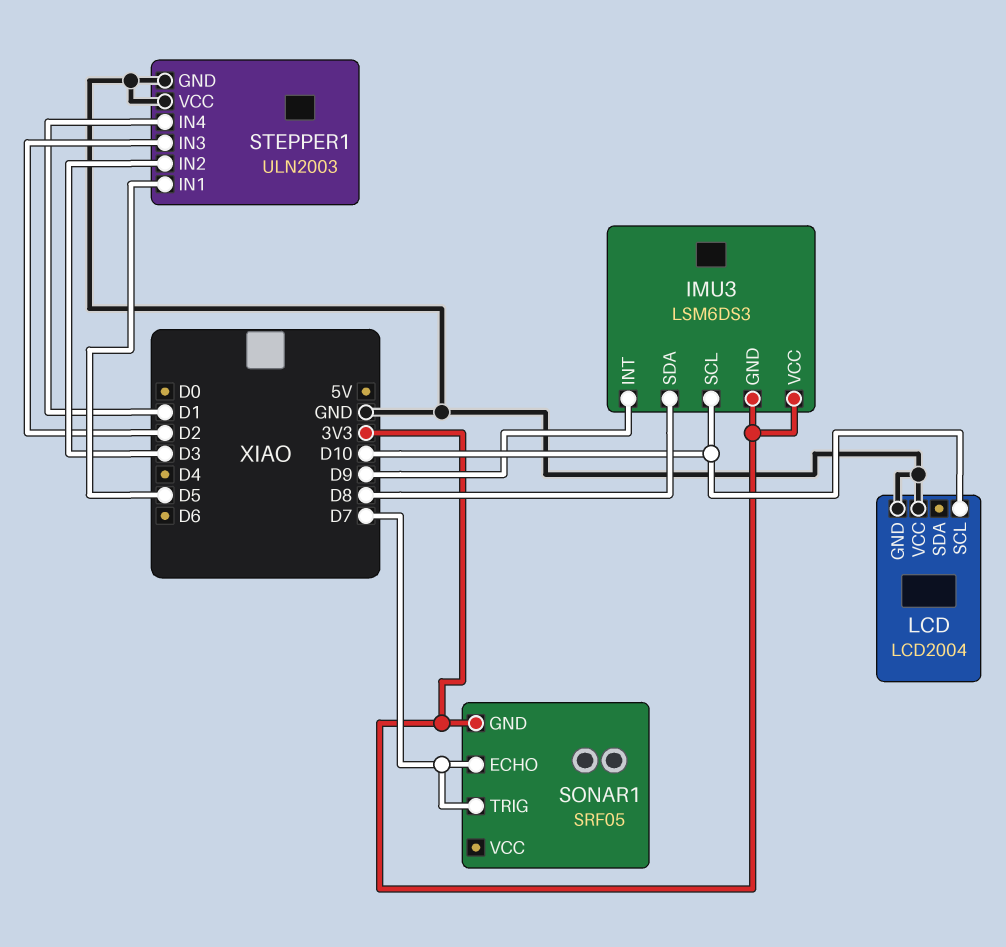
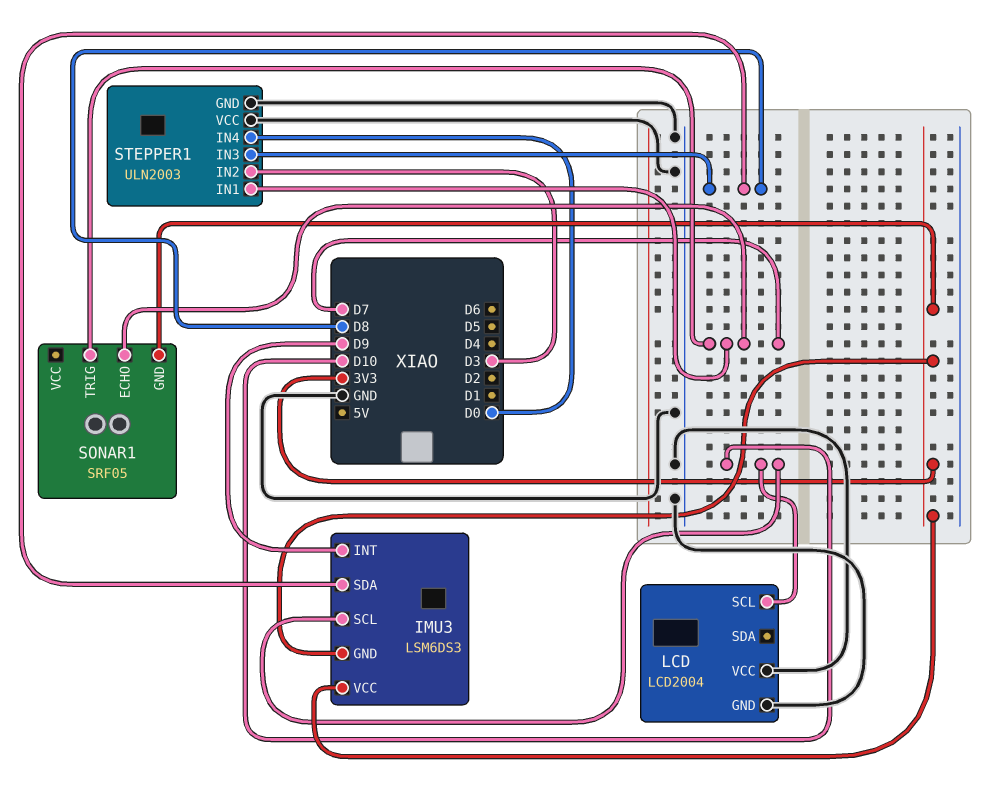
STEPPER1 pin IN1: D5 -> D7
STEPPER1 pin IN3: D2 -> D8
STEPPER1 pin IN4: D1 -> D0

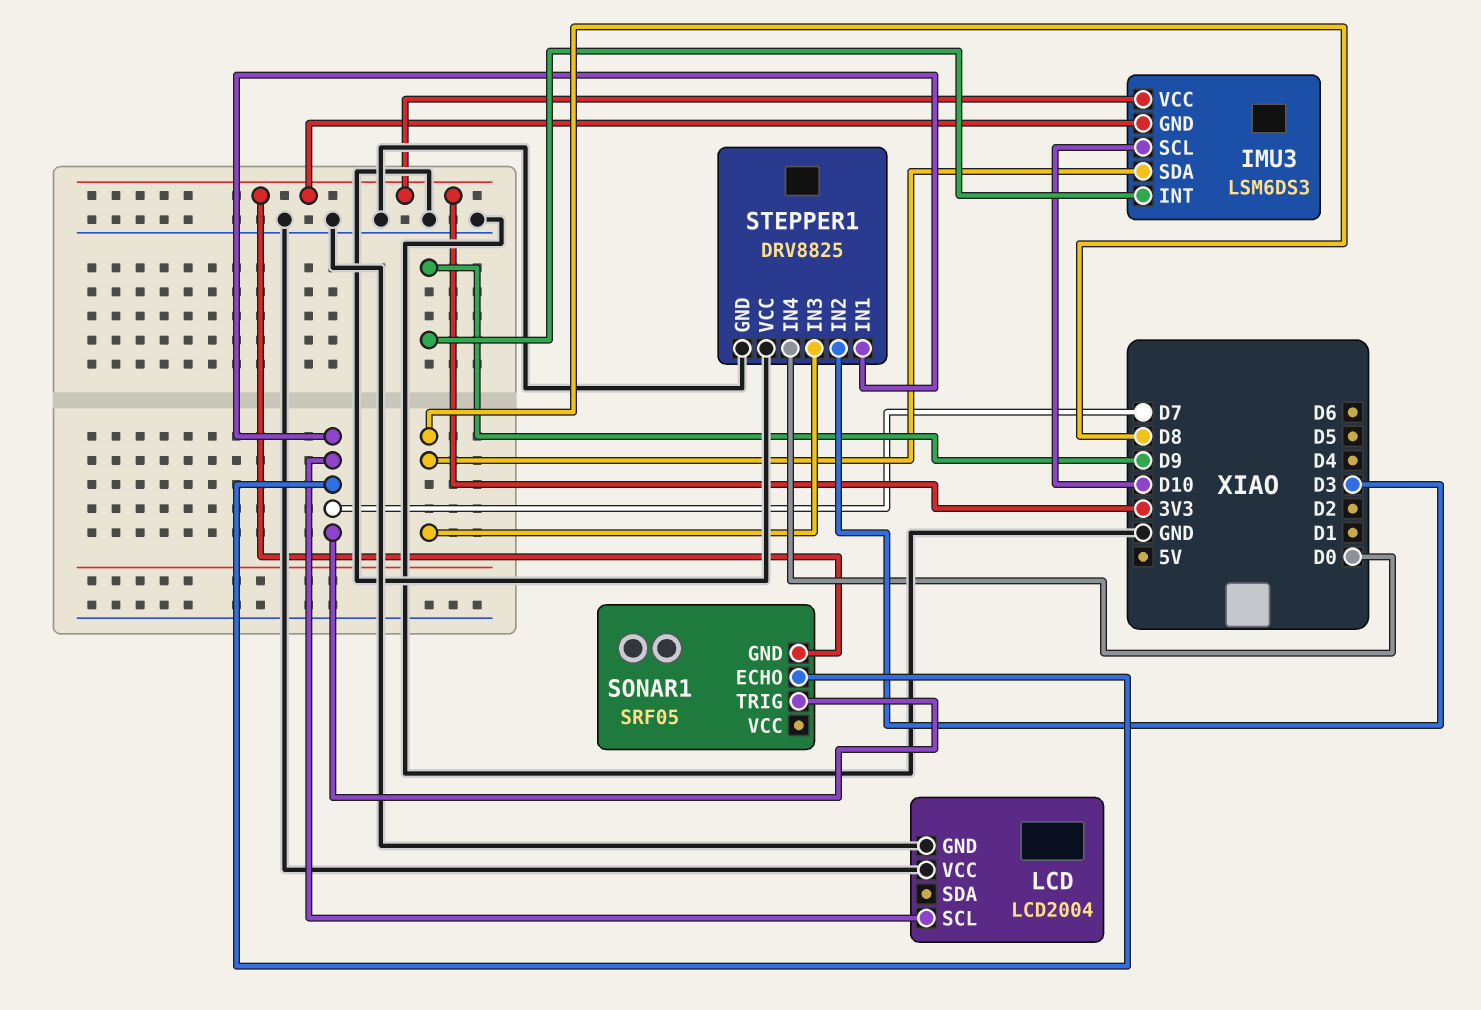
LCD pin SCL: D10 -> D7
STEPPER1: ULN2003 -> DRV8825

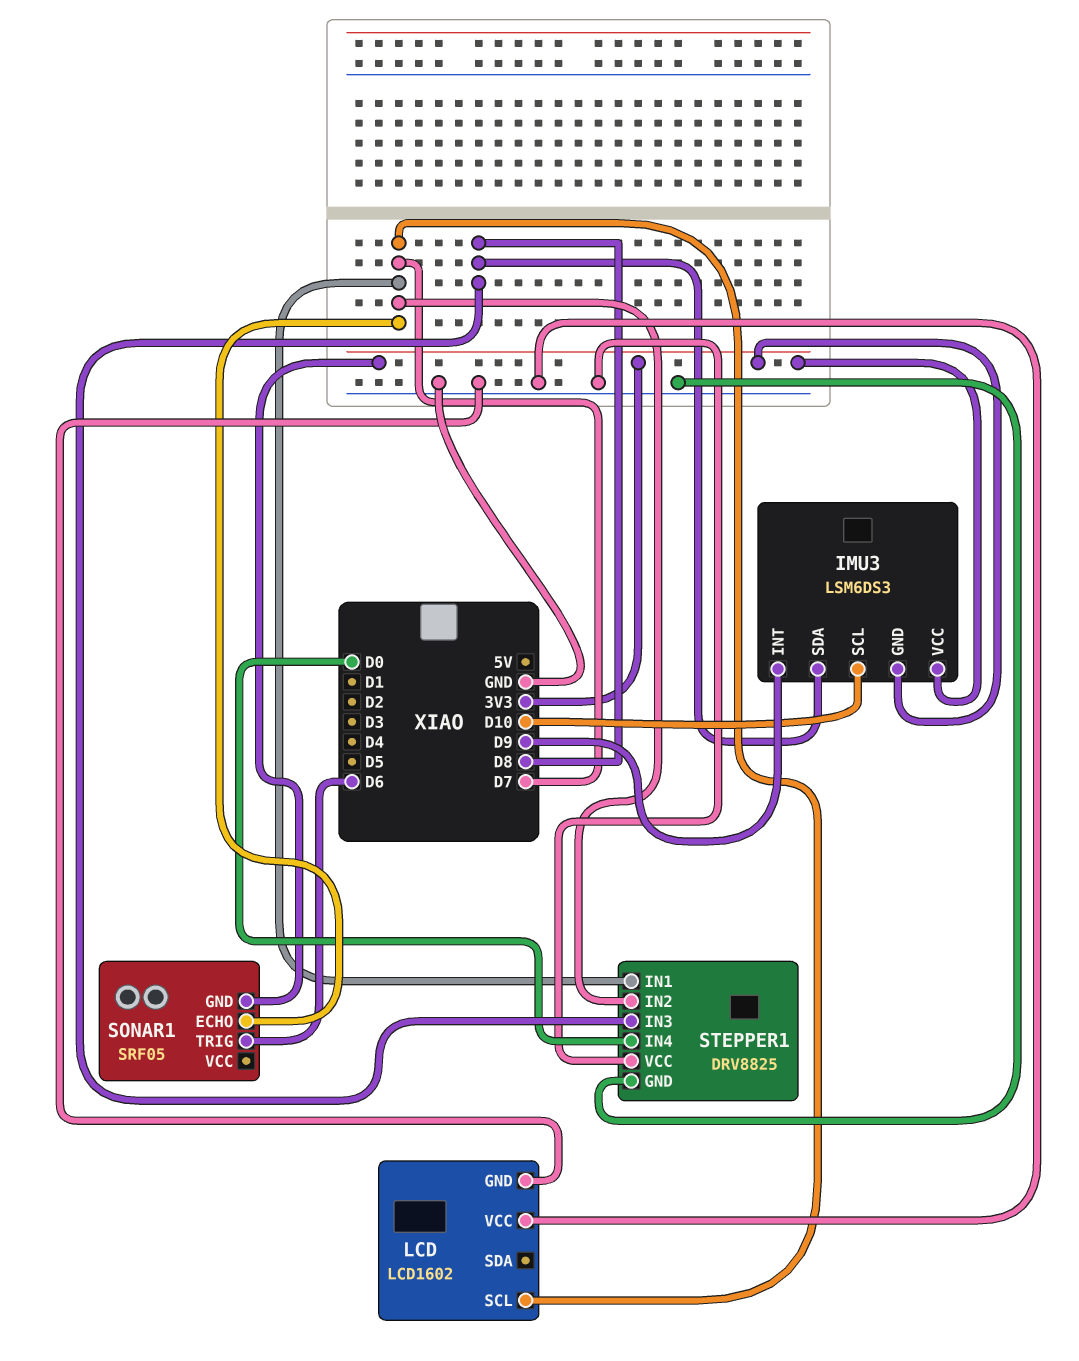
LCD: LCD2004 -> LCD1602
SONAR1 pin TRIG: D7 -> D6
STEPPER1 pin IN2: D3 -> D7

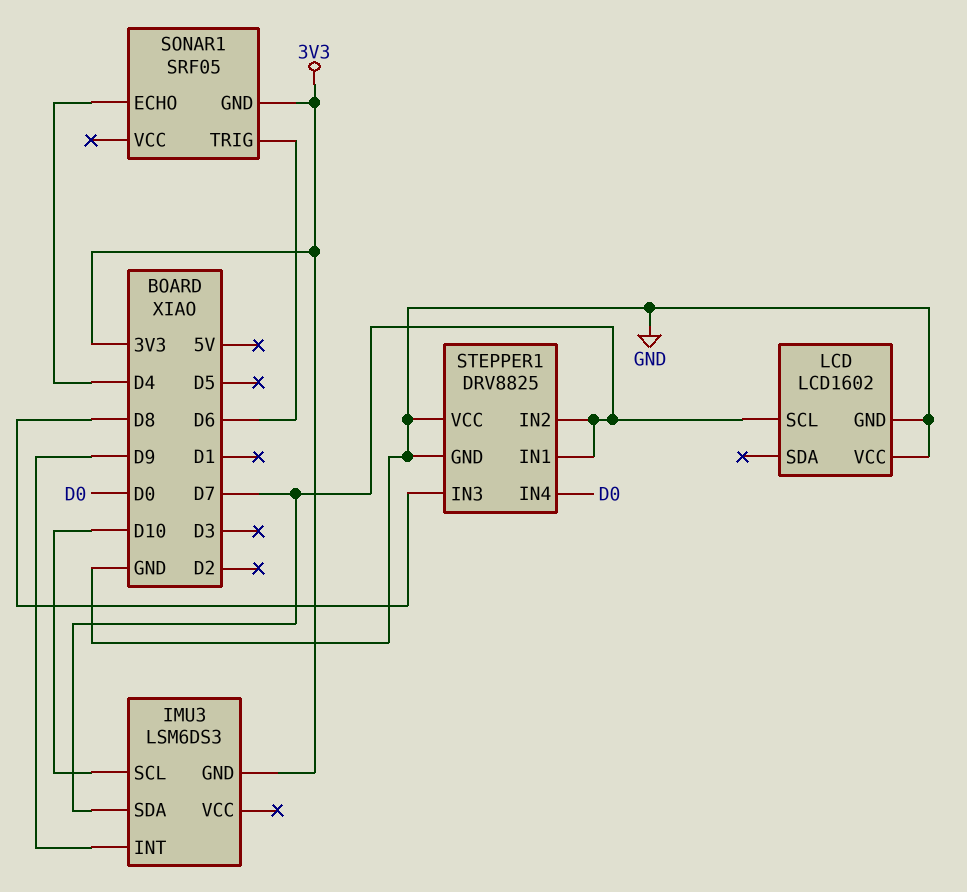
IMU3 pin SDA: D8 -> D7
IMU3 pin VCC: 3V3 -> none
SONAR1 pin ECHO: D7 -> D4

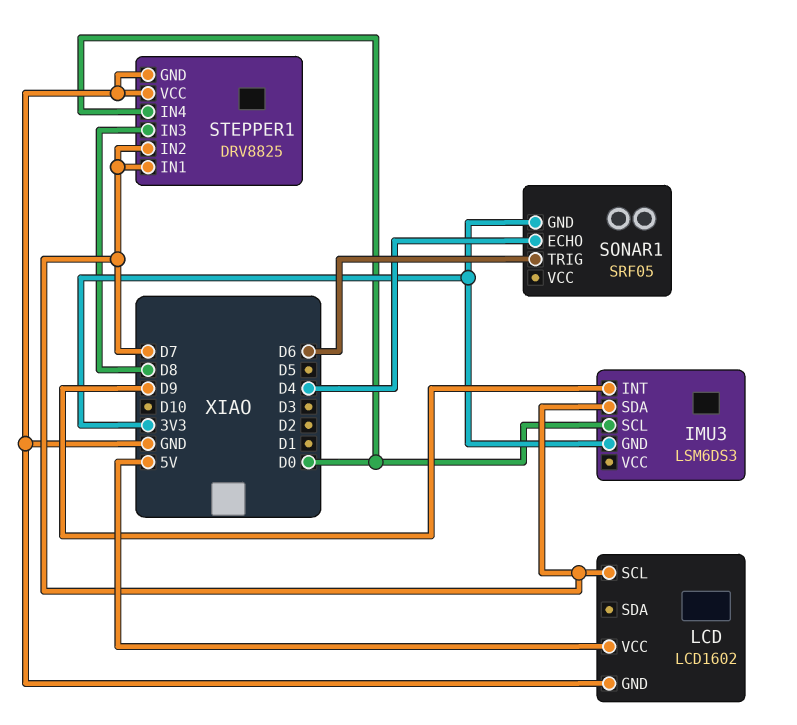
IMU3 pin SCL: D10 -> D0
LCD pin VCC: GND -> 5V

